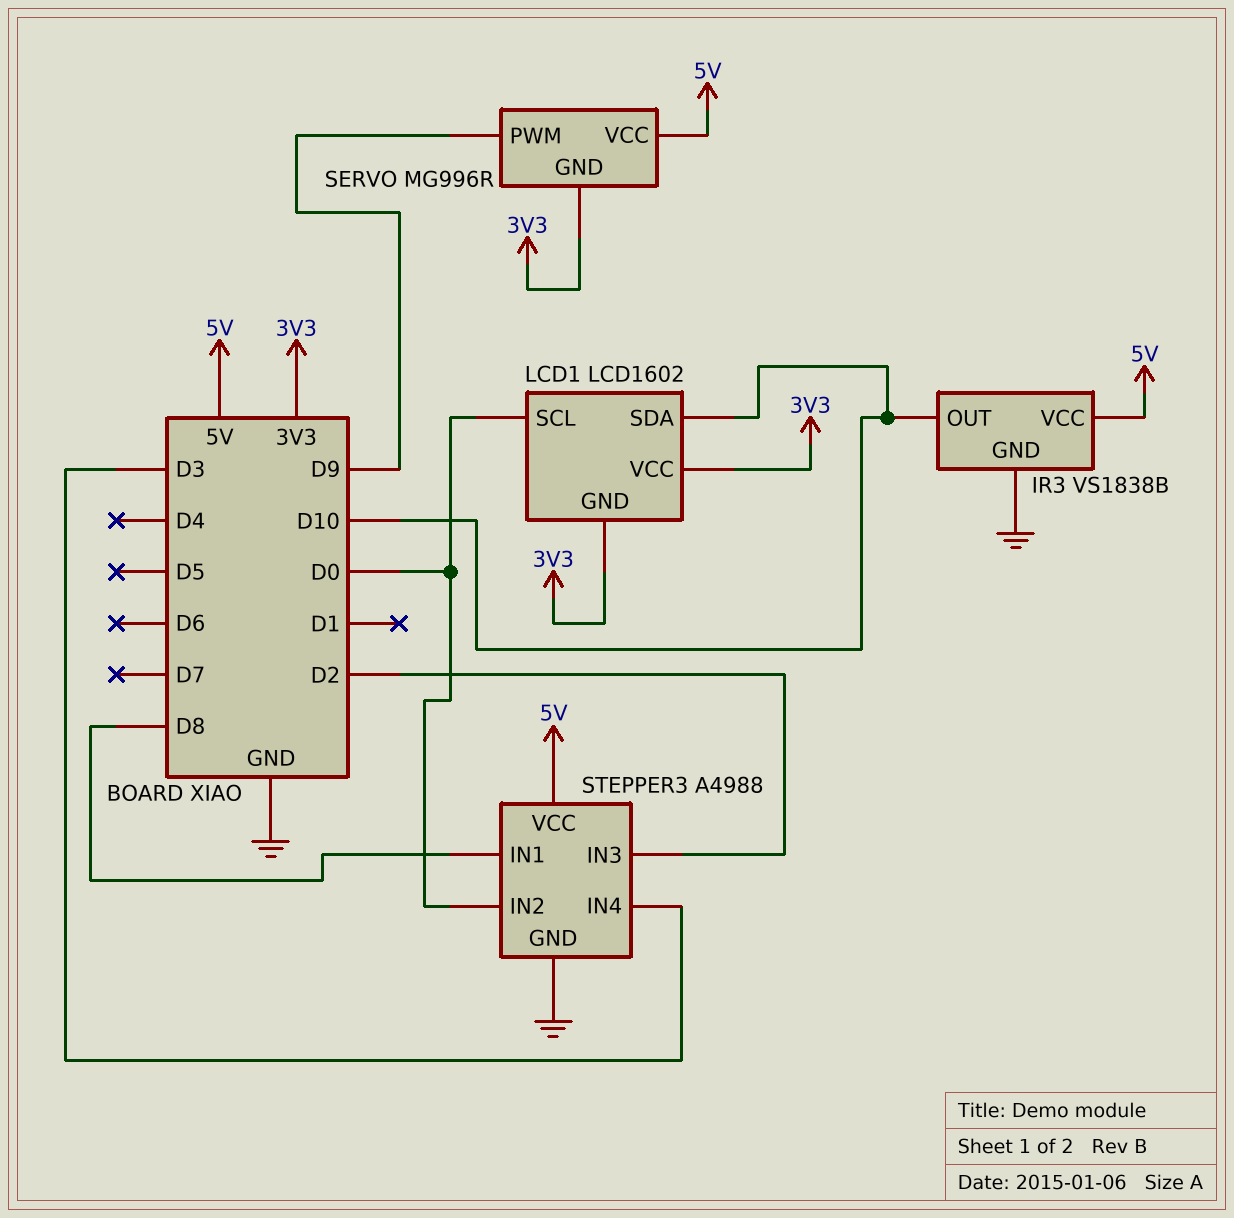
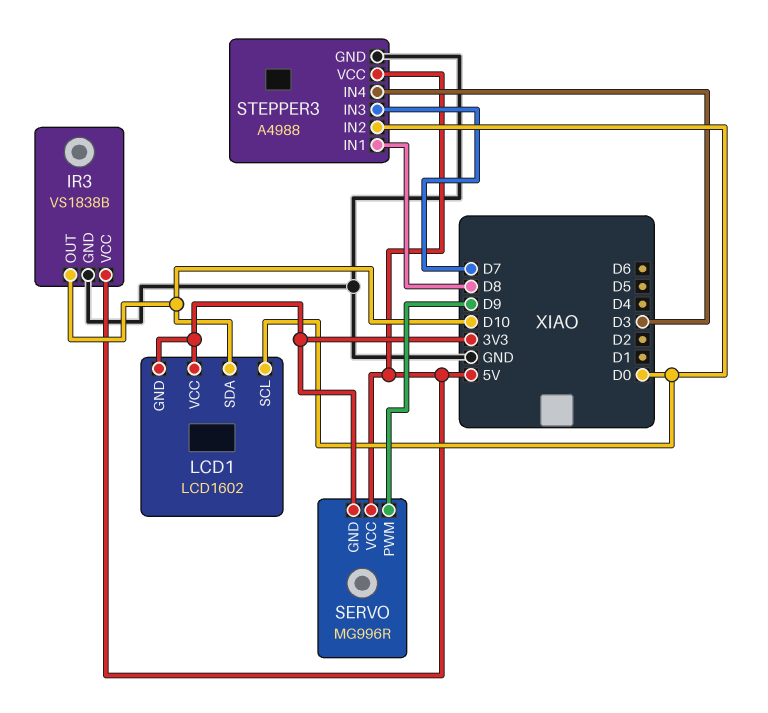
STEPPER3 pin IN3: D2 -> D7

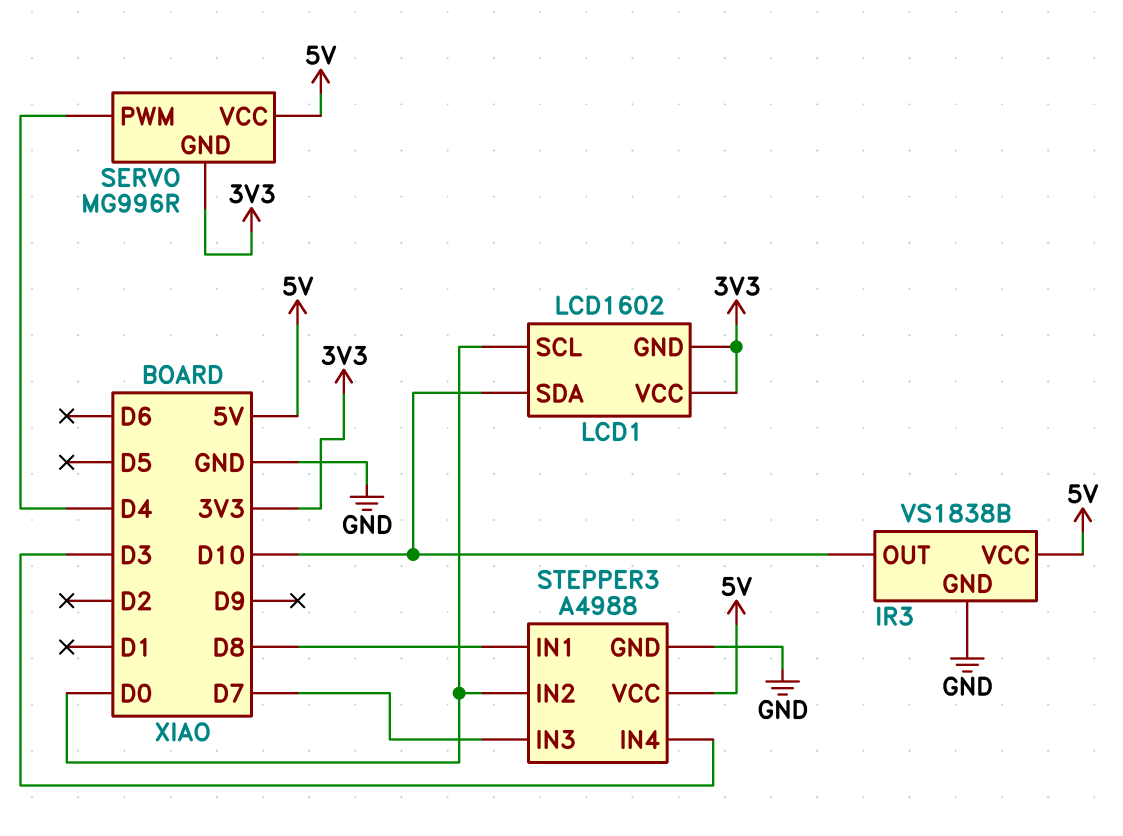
SERVO pin PWM: D9 -> D4

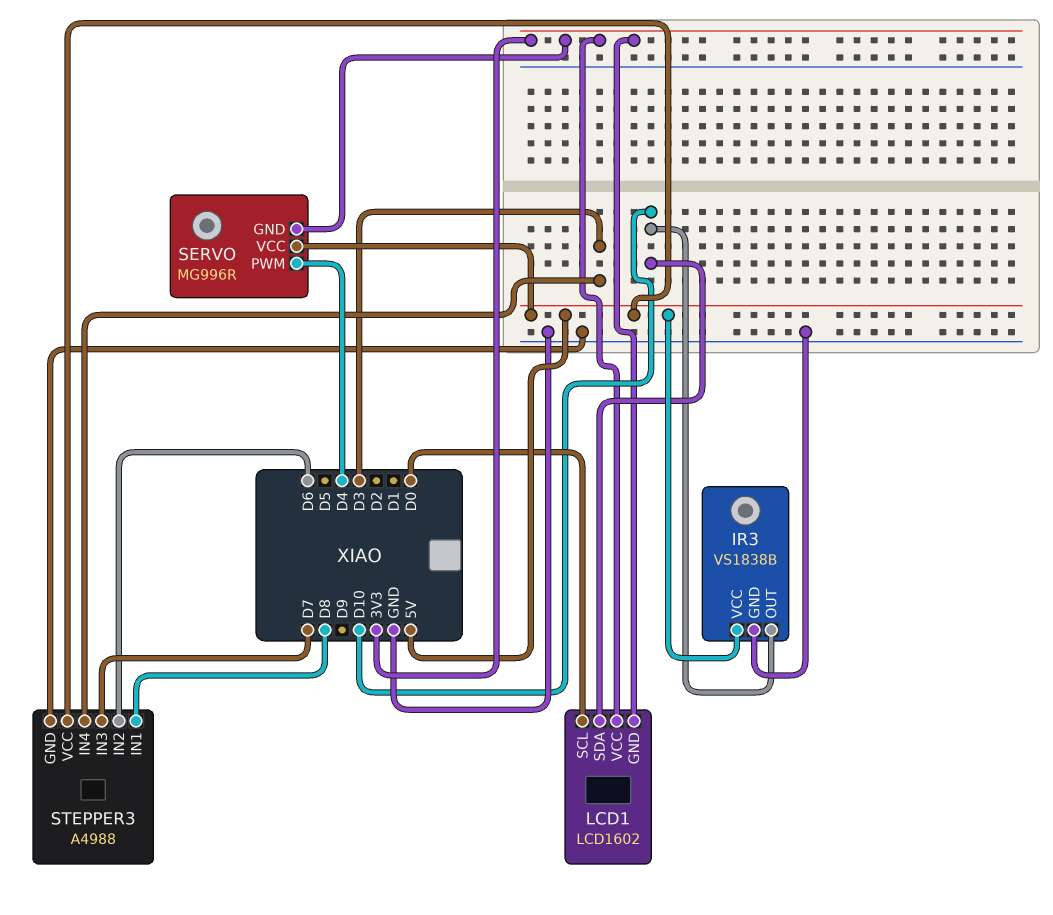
STEPPER3 pin IN2: D0 -> D6

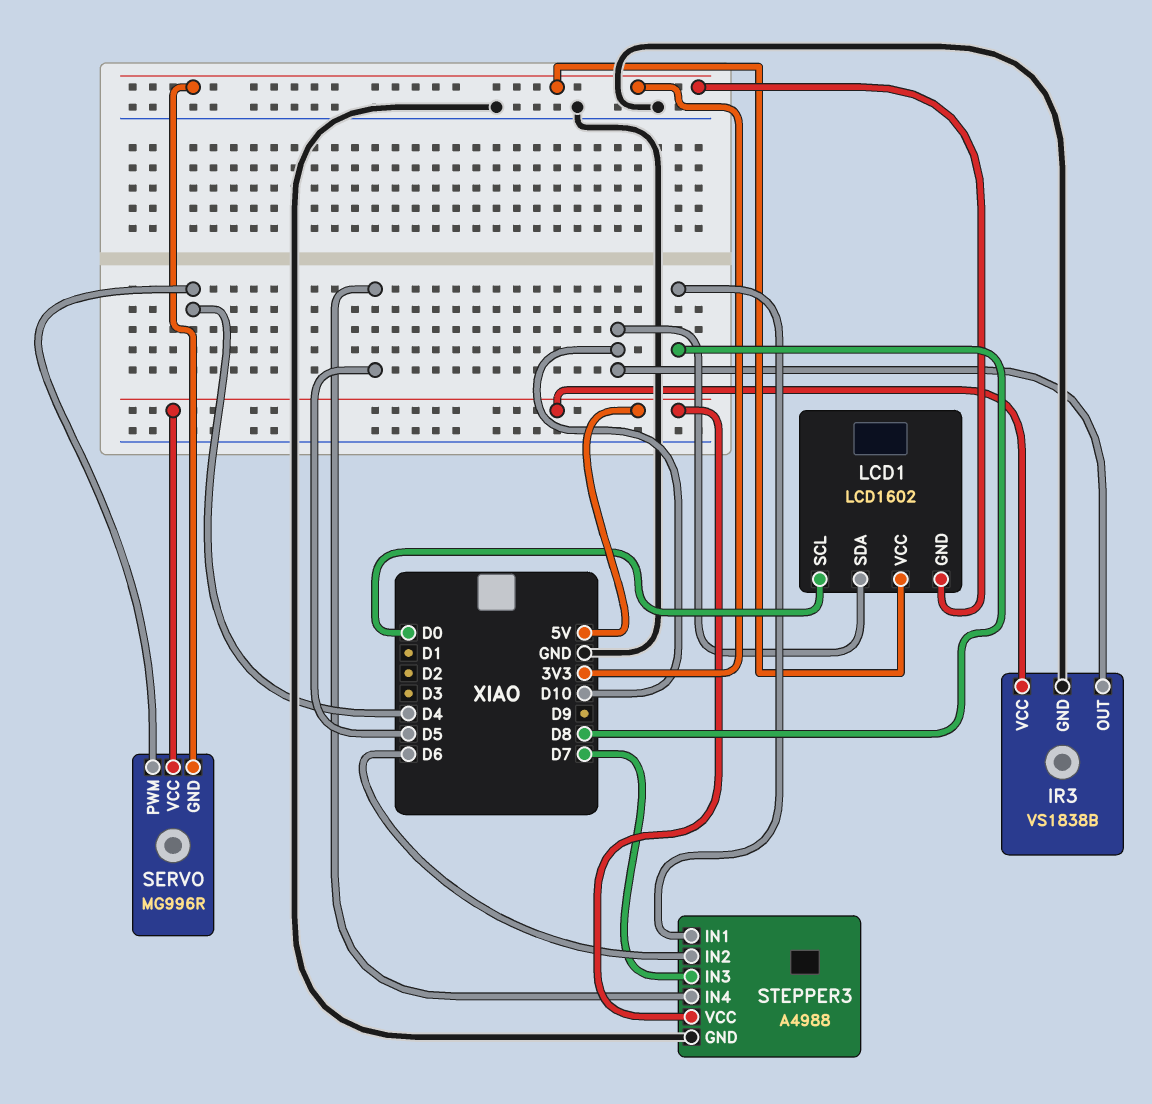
STEPPER3 pin IN4: D3 -> D5

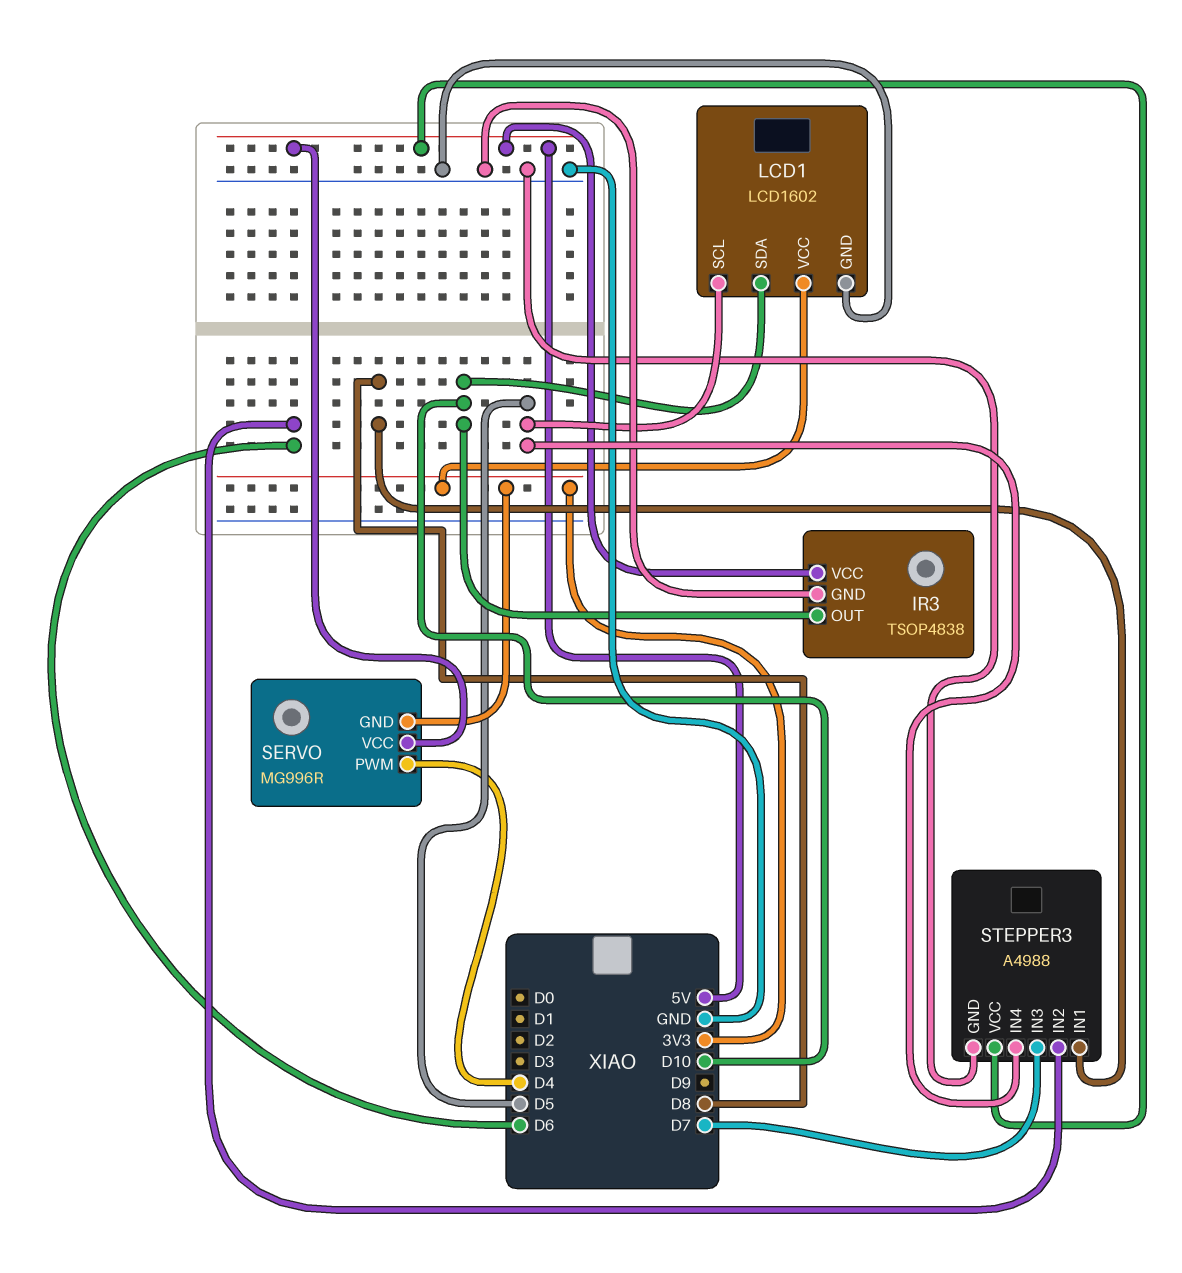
IR3: VS1838B -> TSOP4838
LCD1 pin GND: 3V3 -> GND
LCD1 pin SCL: D0 -> D5

